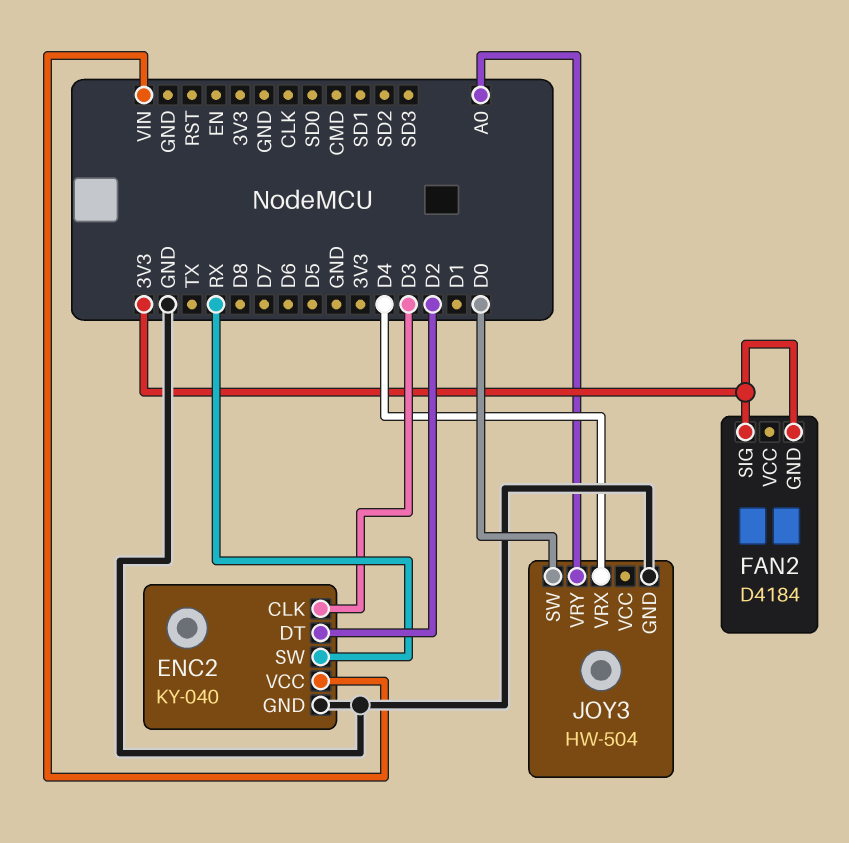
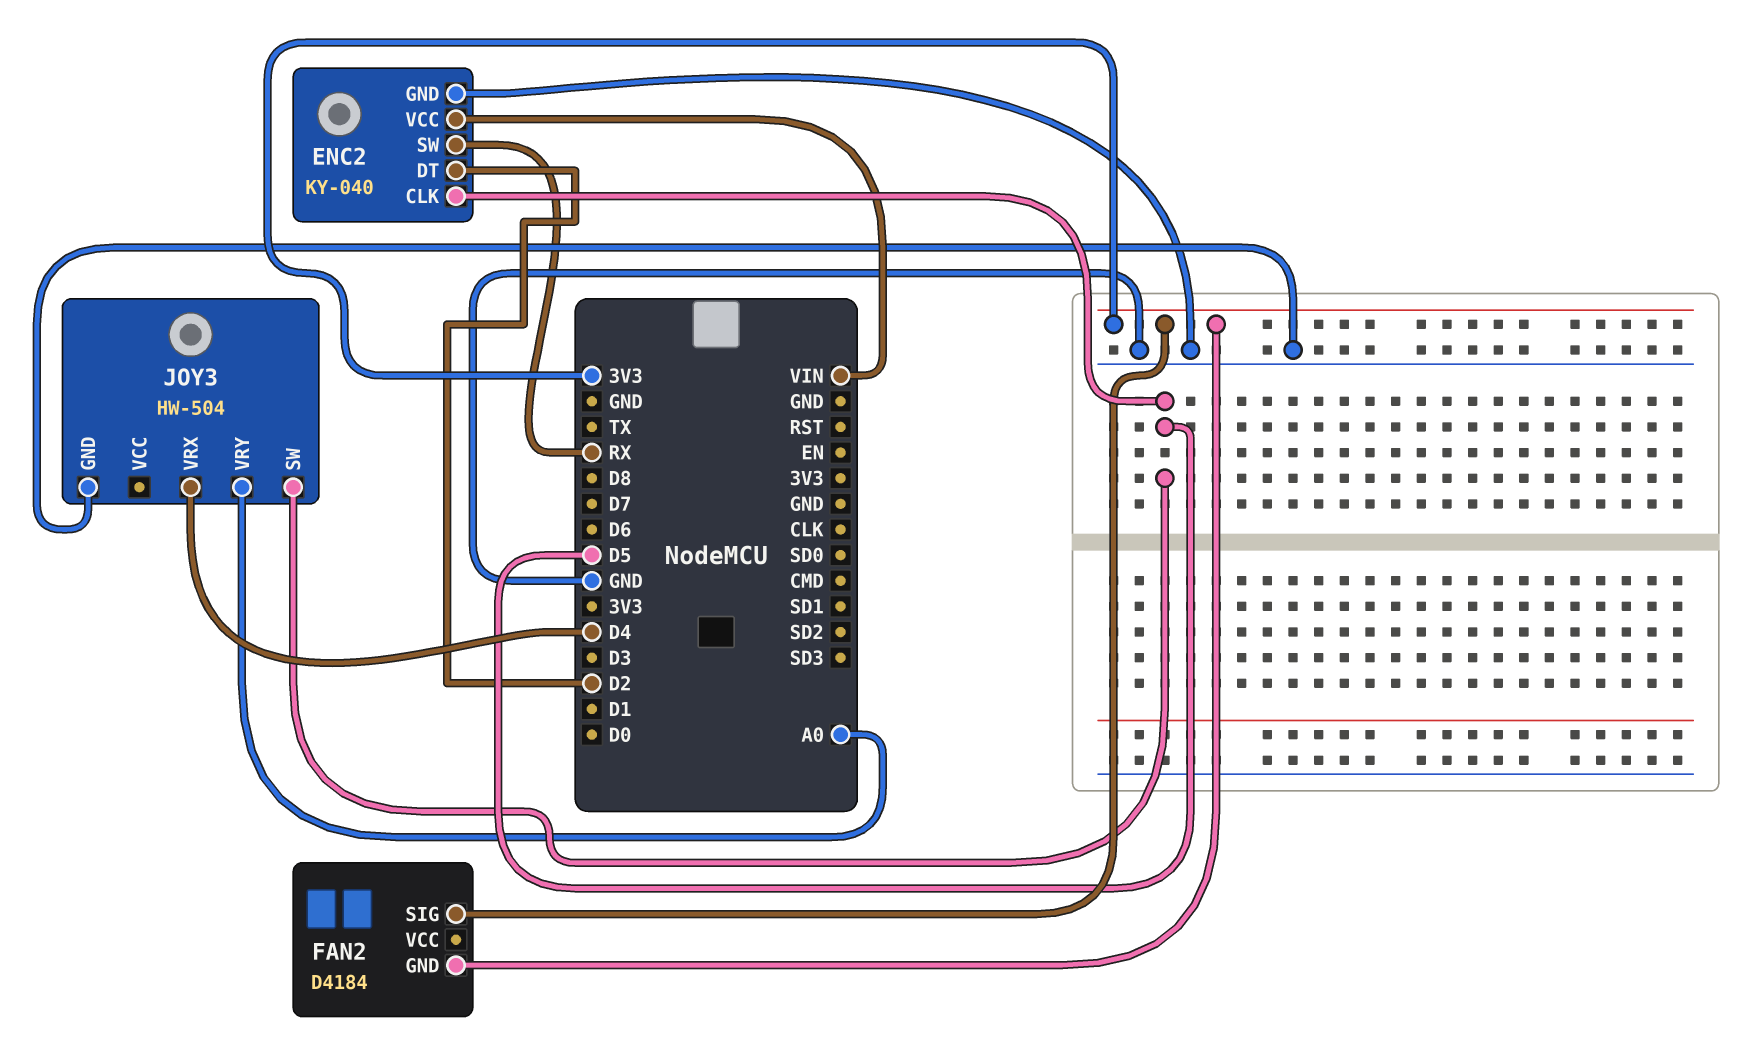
ENC2 pin CLK: D3 -> D5
JOY3 pin SW: D0 -> D5

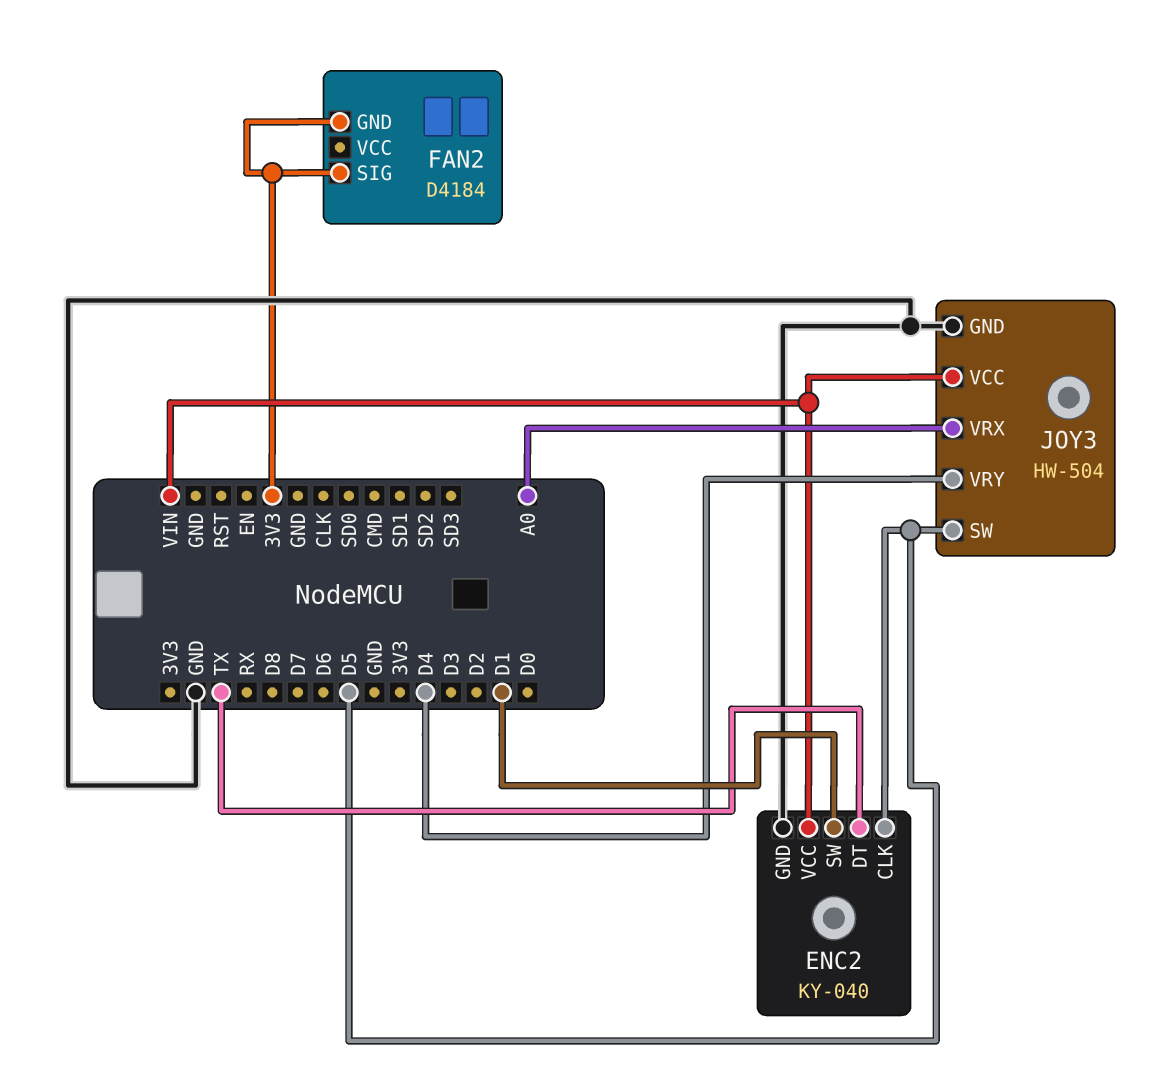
ENC2 pin DT: D2 -> TX
ENC2 pin SW: RX -> D1
JOY3 pin VCC: none -> VIN
JOY3 pin VRX: D4 -> A0
JOY3 pin VRY: A0 -> D4

